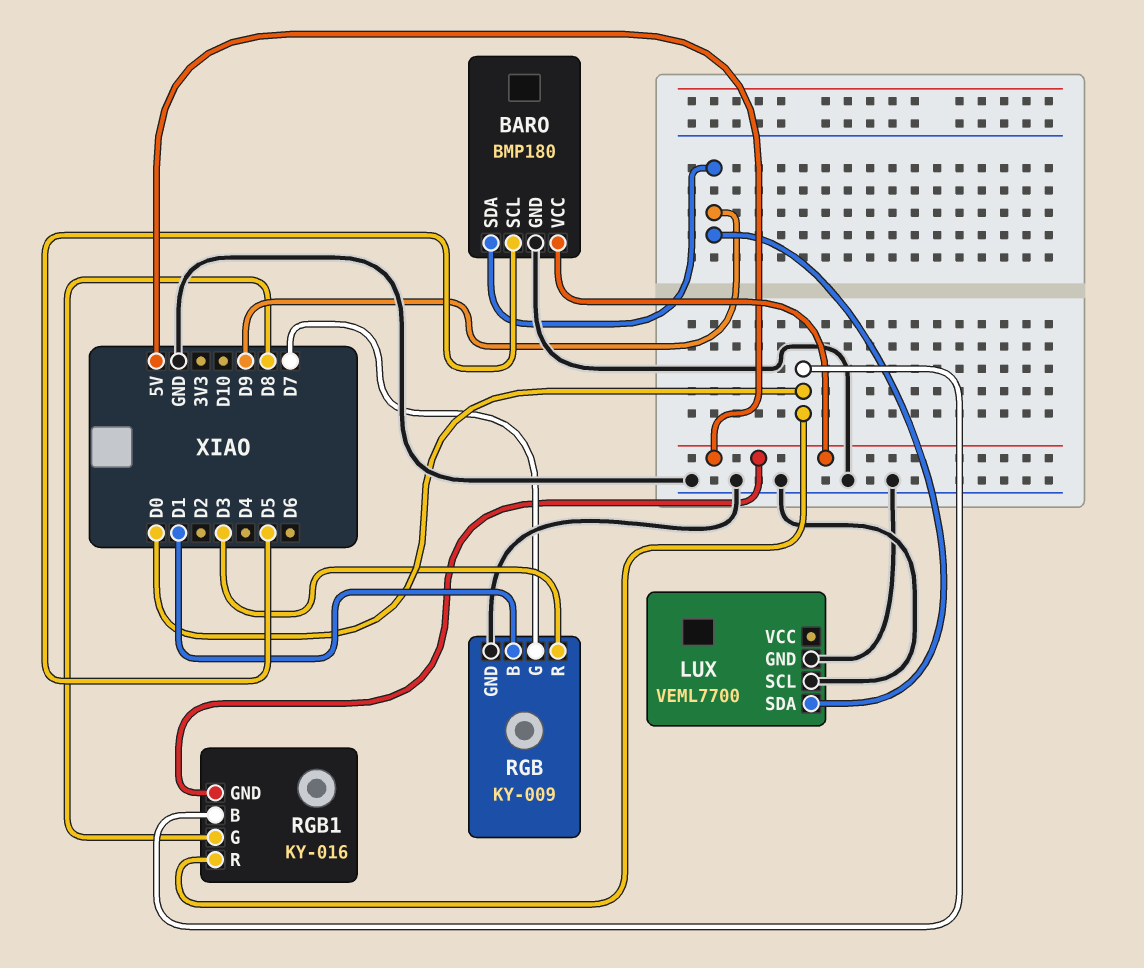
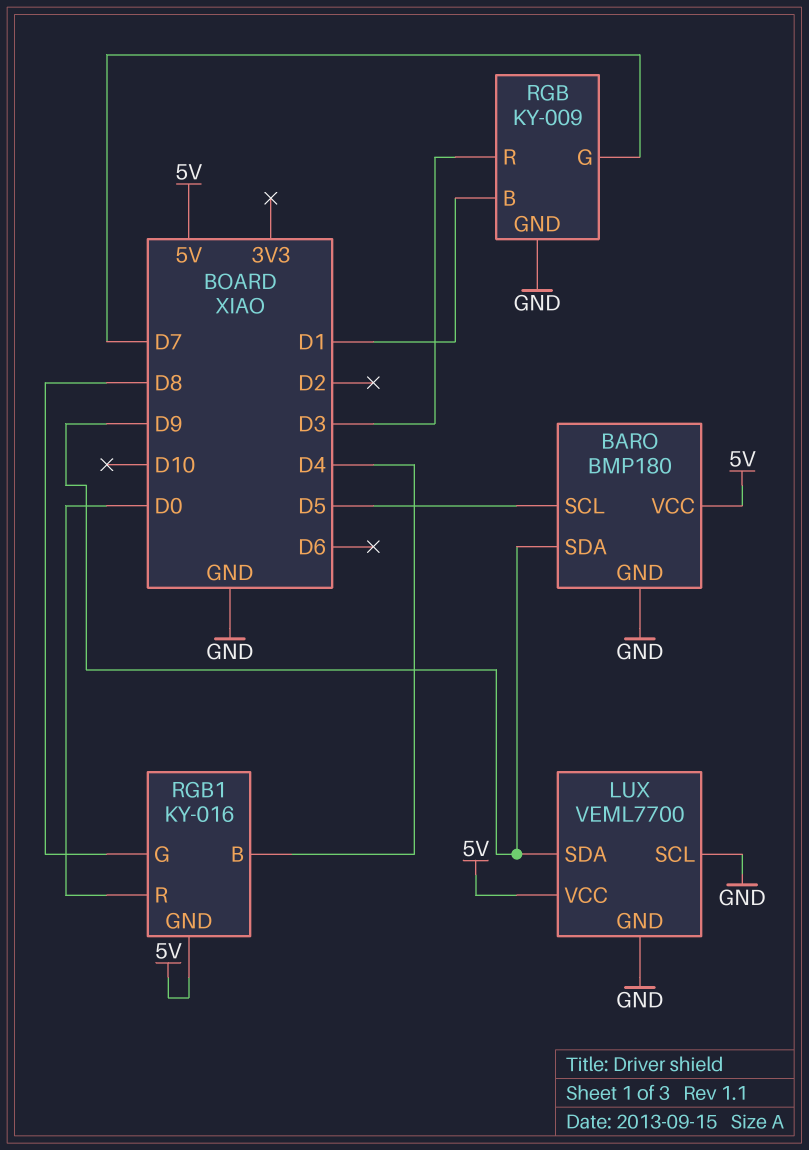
LUX pin VCC: none -> 5V
RGB1 pin B: D0 -> D4

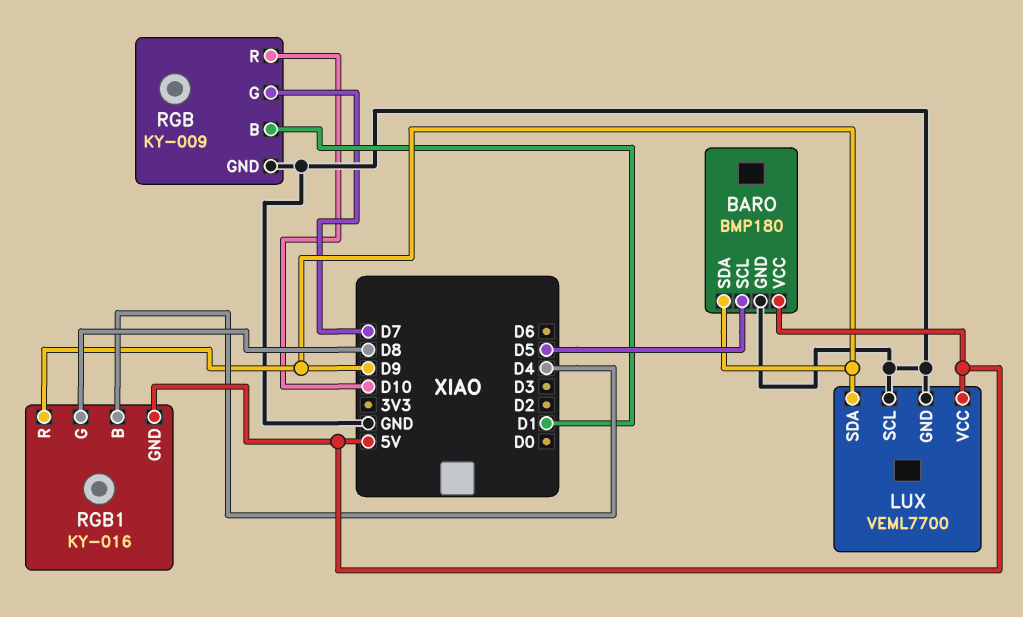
RGB pin R: D3 -> D10
RGB1 pin R: D0 -> D9

